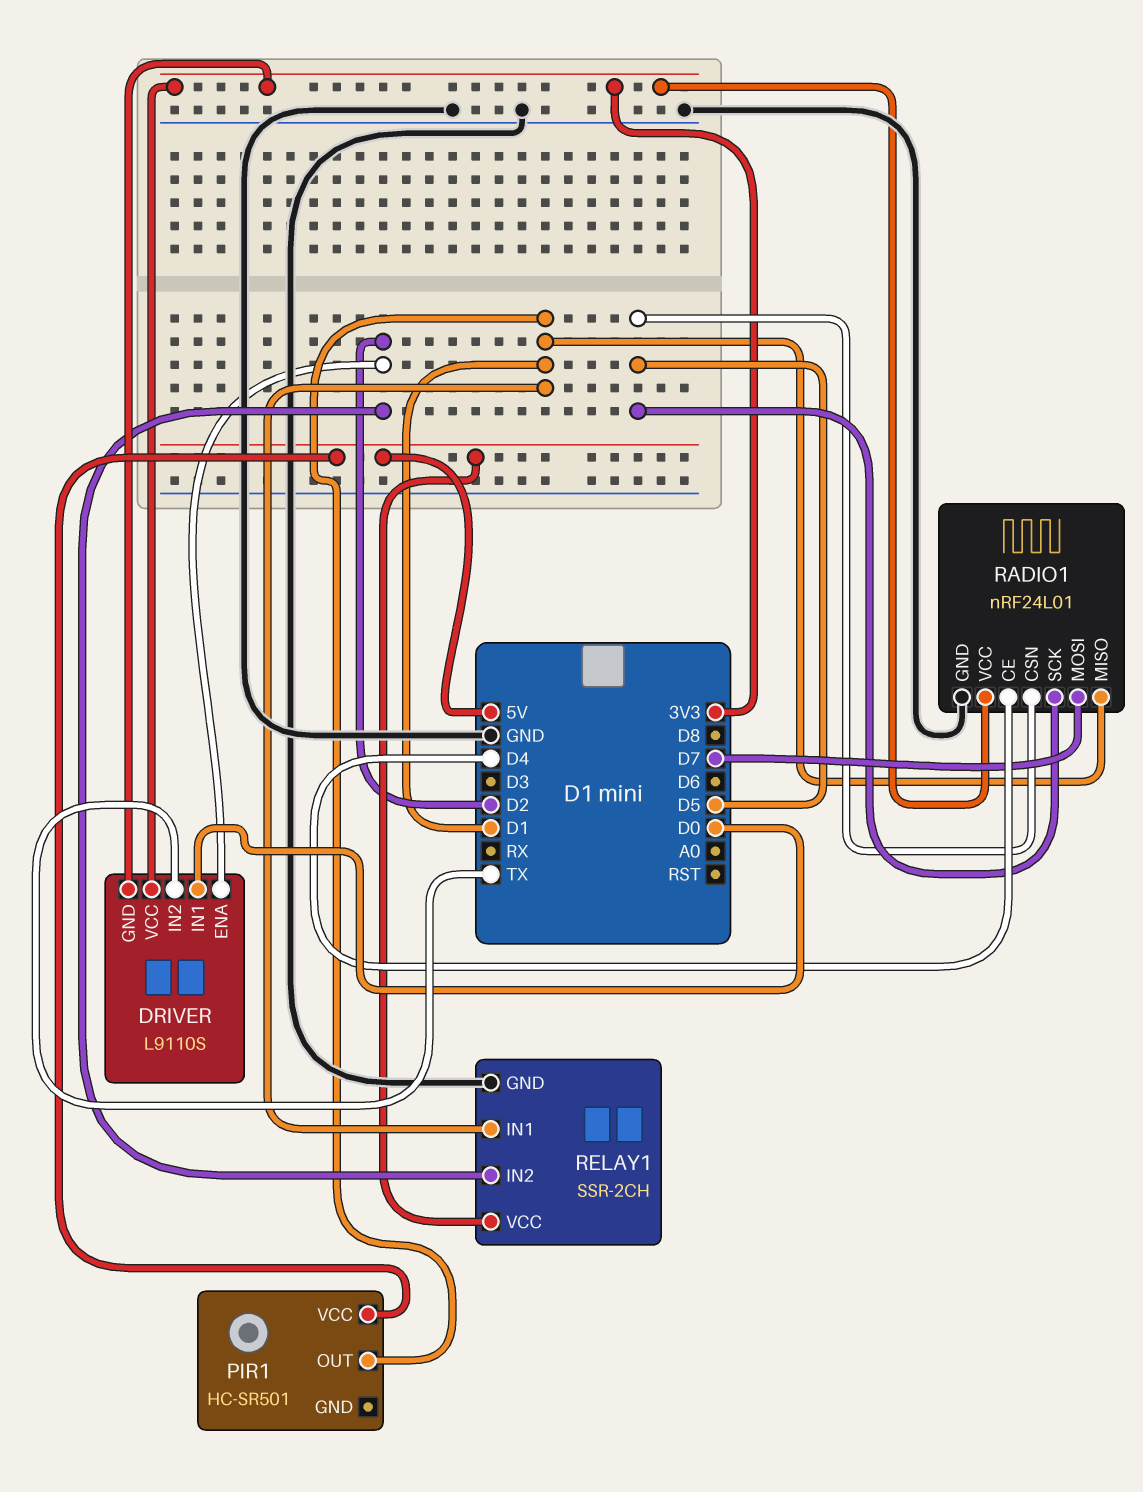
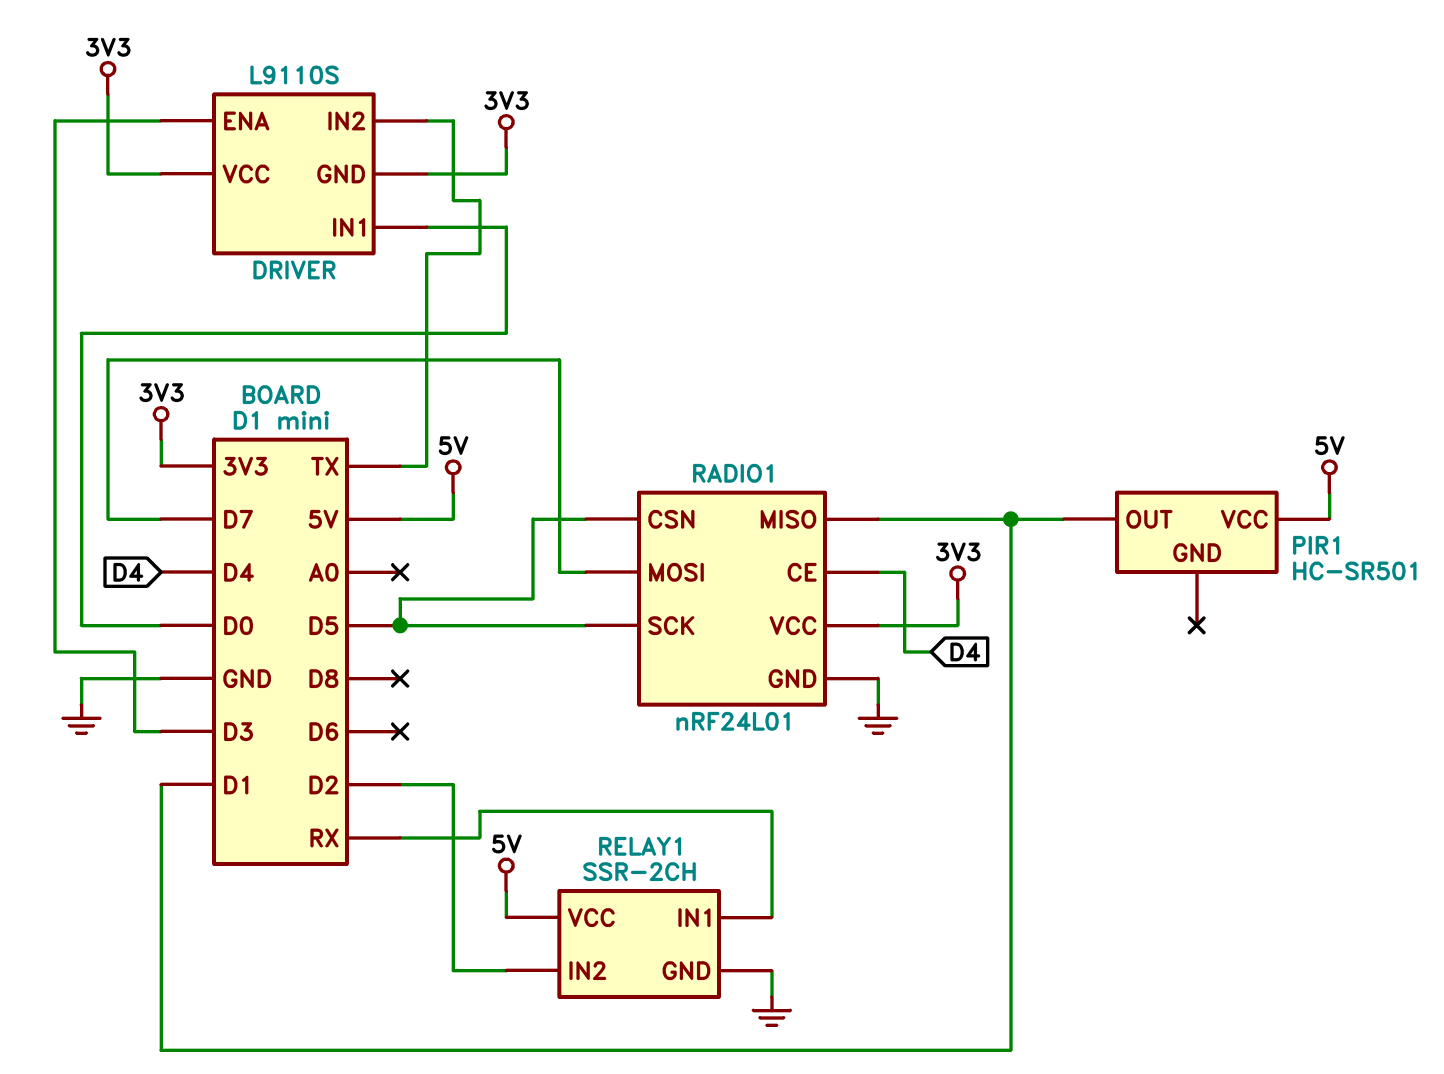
DRIVER pin ENA: D2 -> D3
RELAY1 pin IN1: D1 -> RX

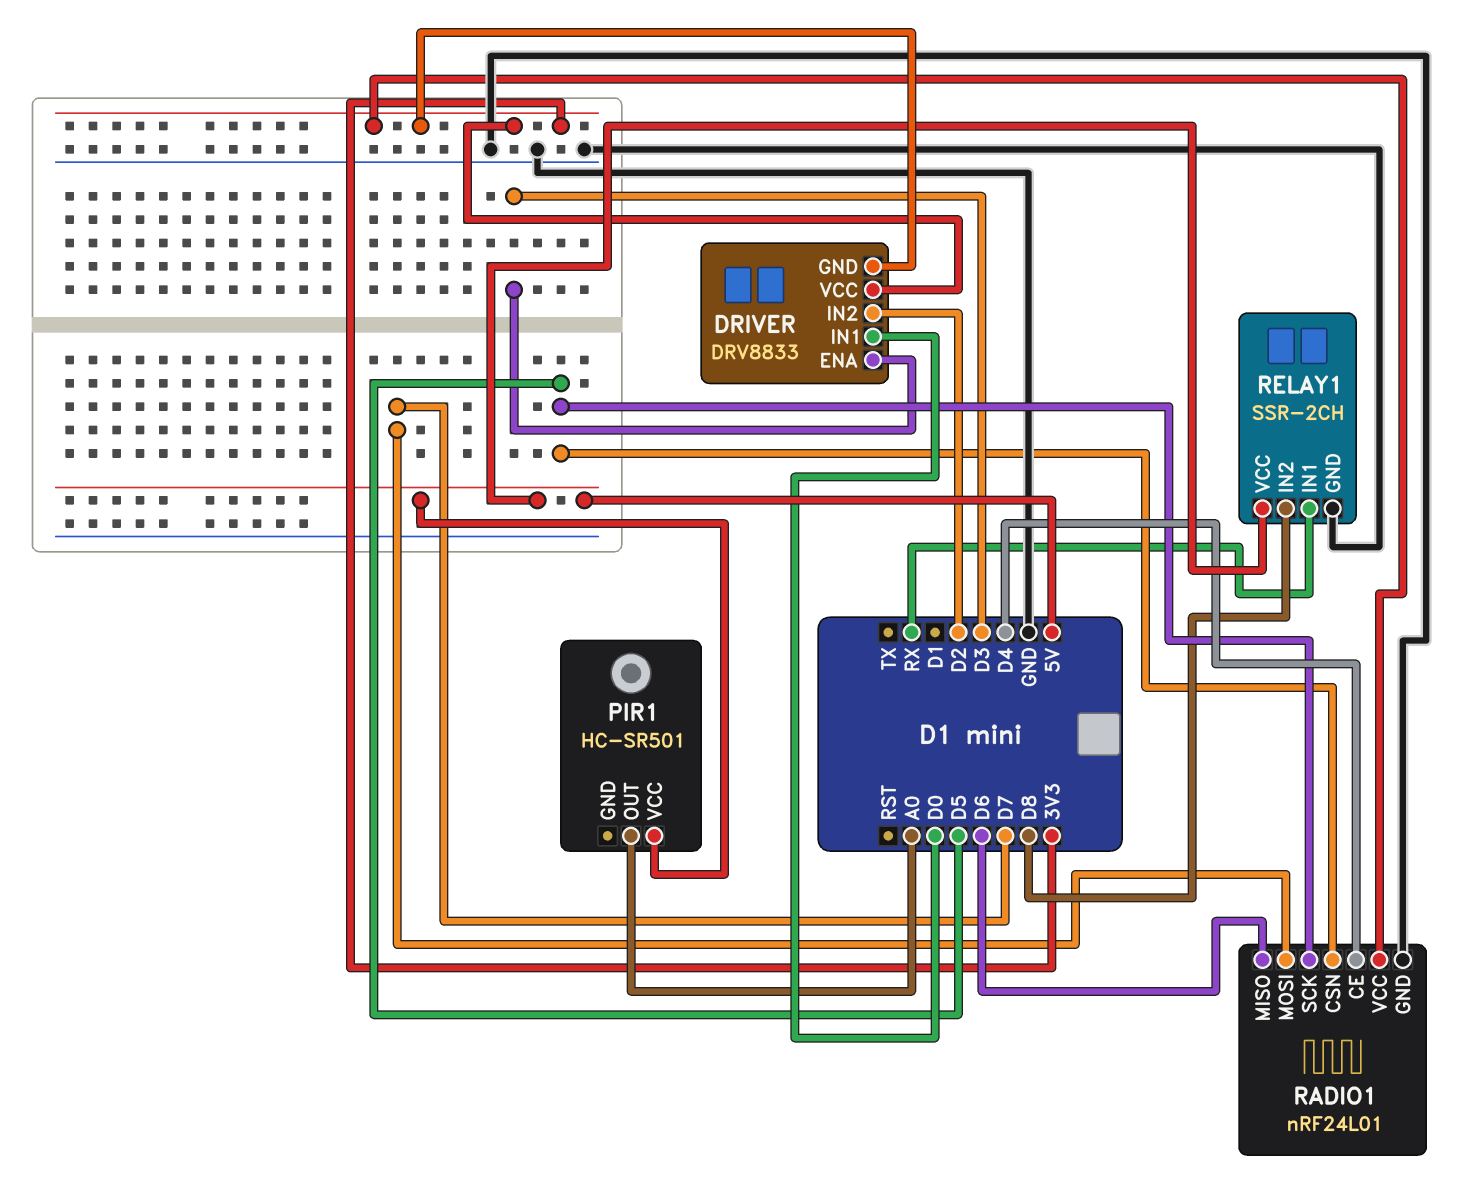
DRIVER: L9110S -> DRV8833
DRIVER pin IN2: TX -> D2
PIR1 pin OUT: D1 -> A0
RADIO1 pin MISO: D1 -> D6
RELAY1 pin IN2: D2 -> D8

